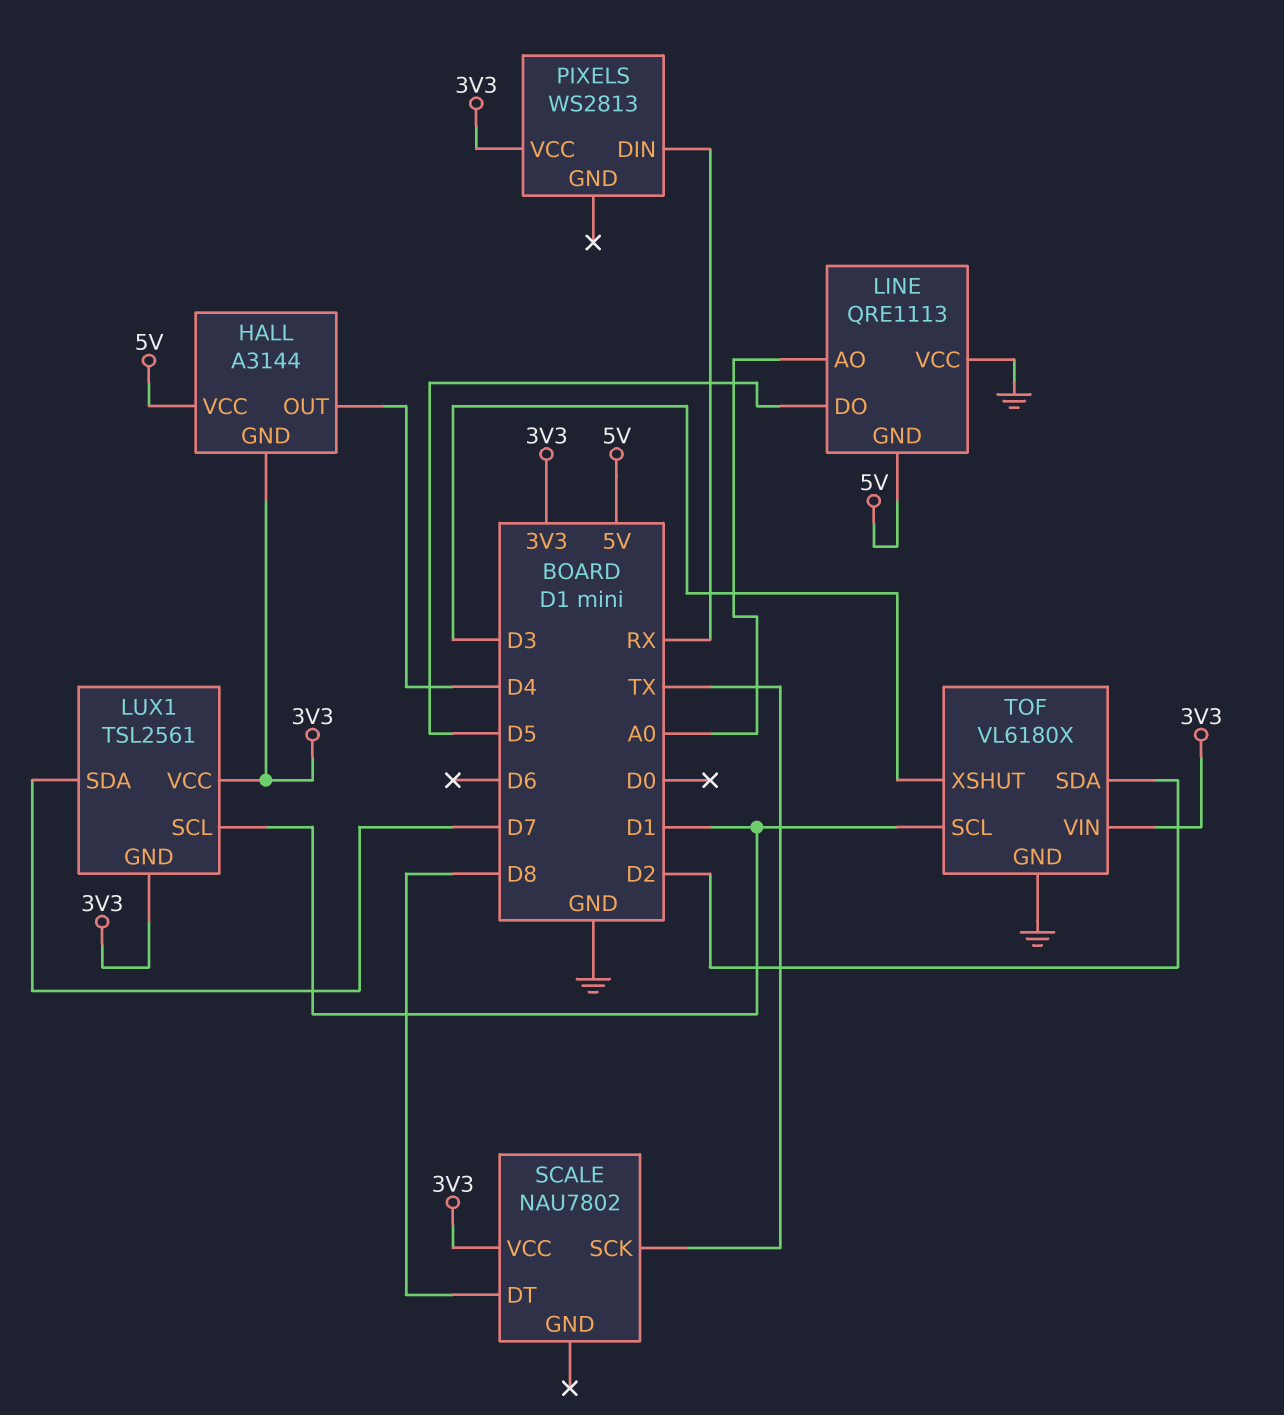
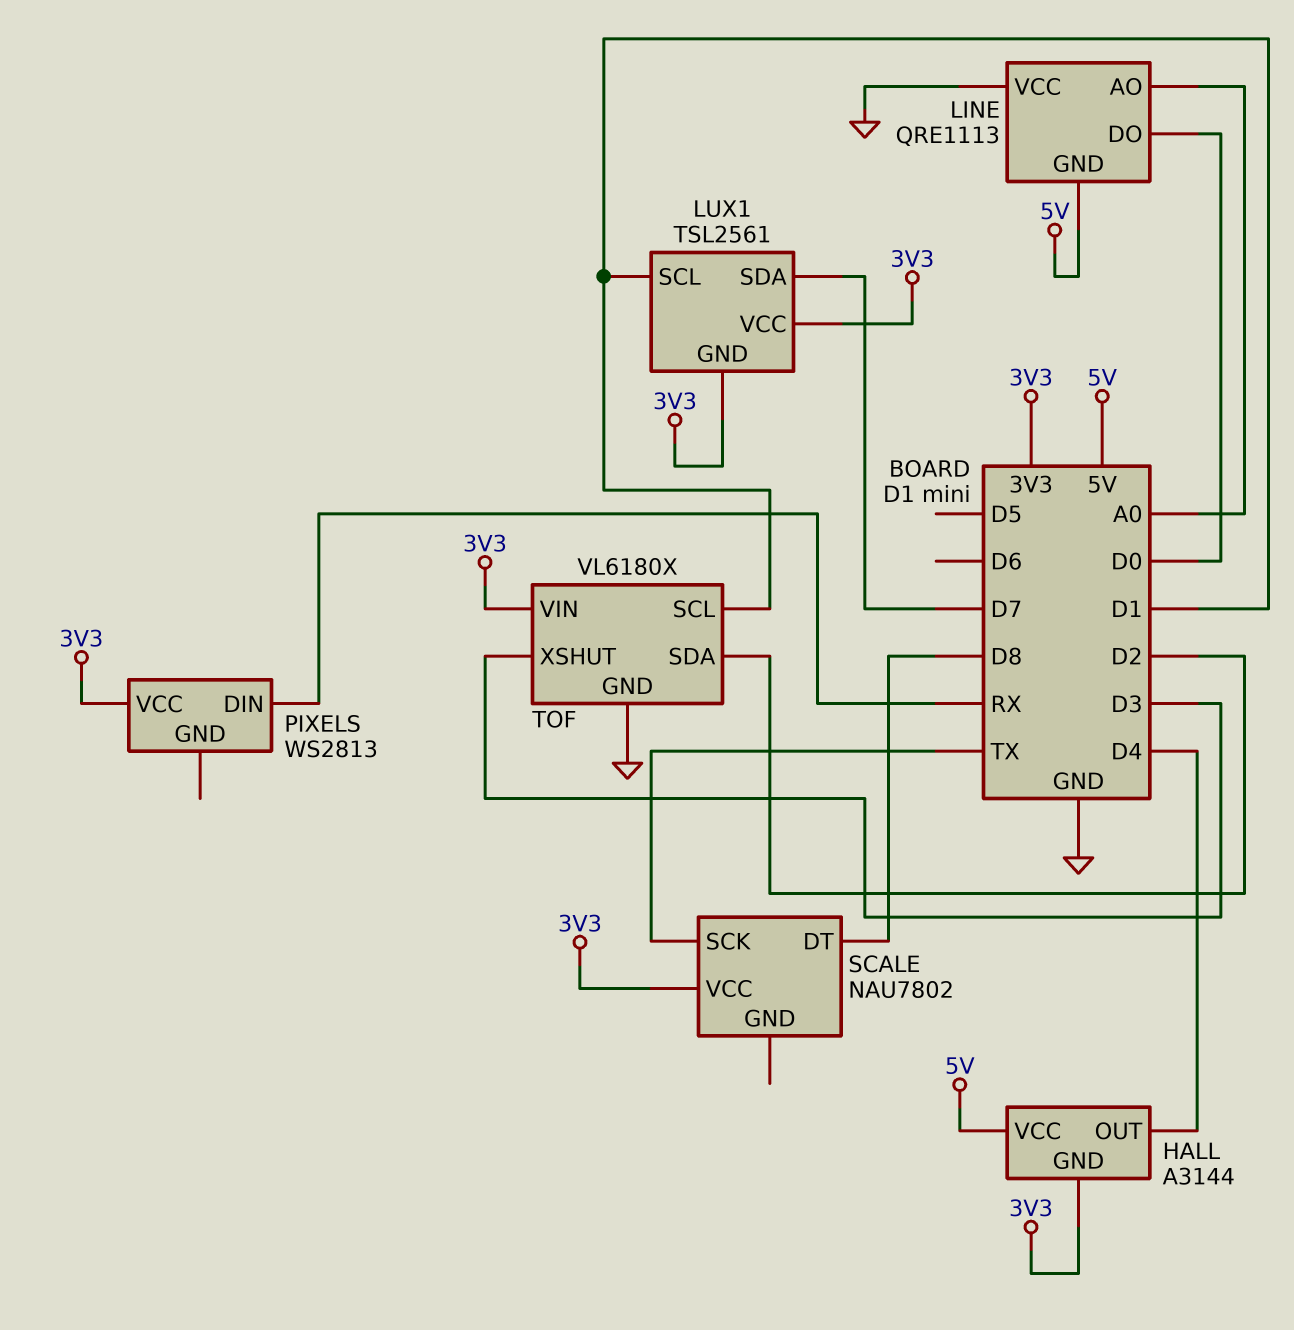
LINE pin DO: D5 -> D0

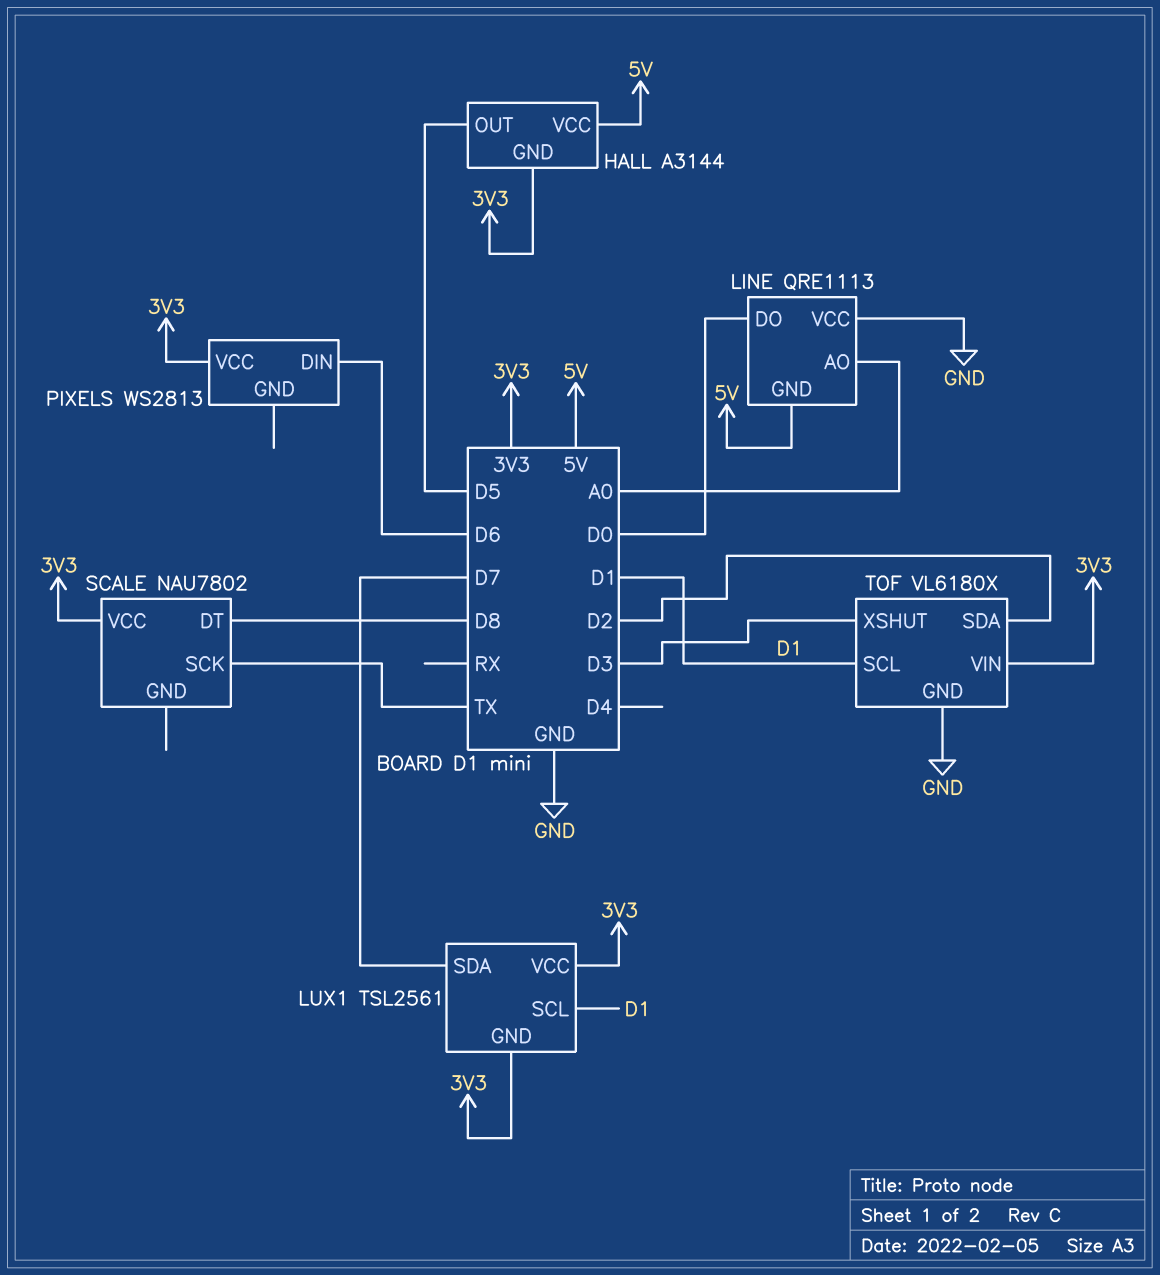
HALL pin OUT: D4 -> D5
PIXELS pin DIN: RX -> D6

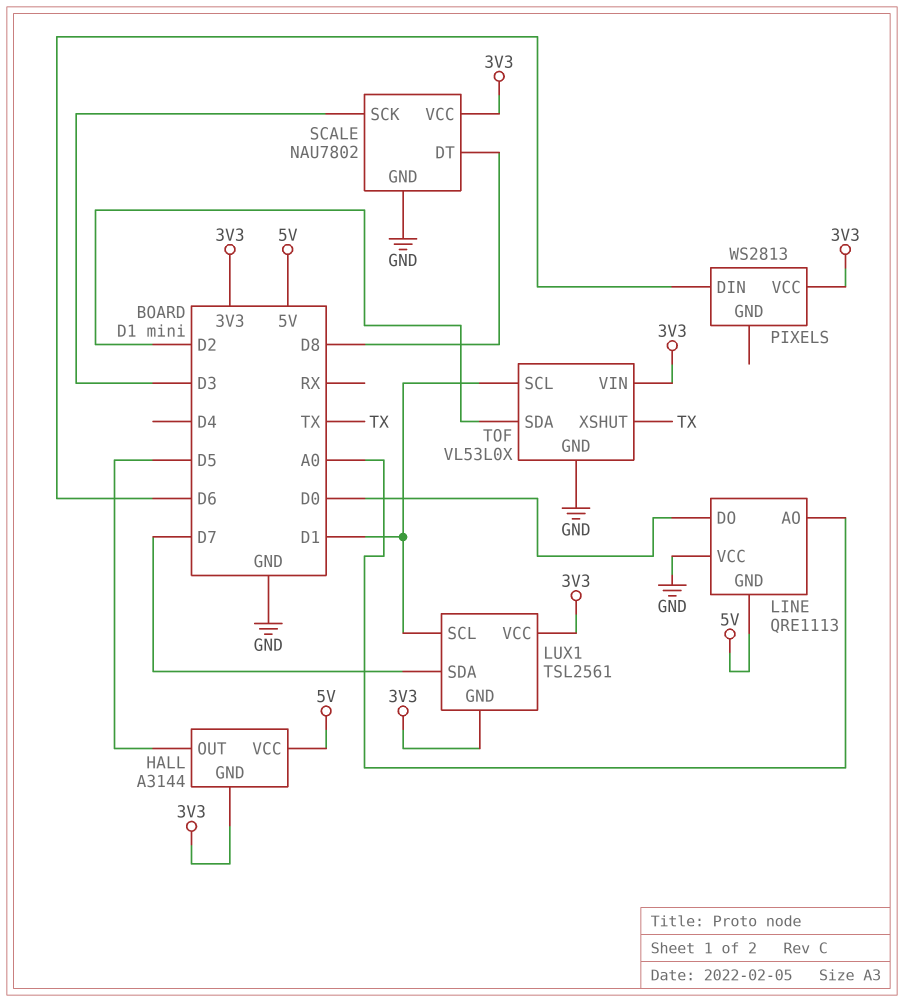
SCALE pin GND: none -> GND
SCALE pin SCK: TX -> D3
TOF: VL6180X -> VL53L0X
TOF pin XSHUT: D3 -> TX

